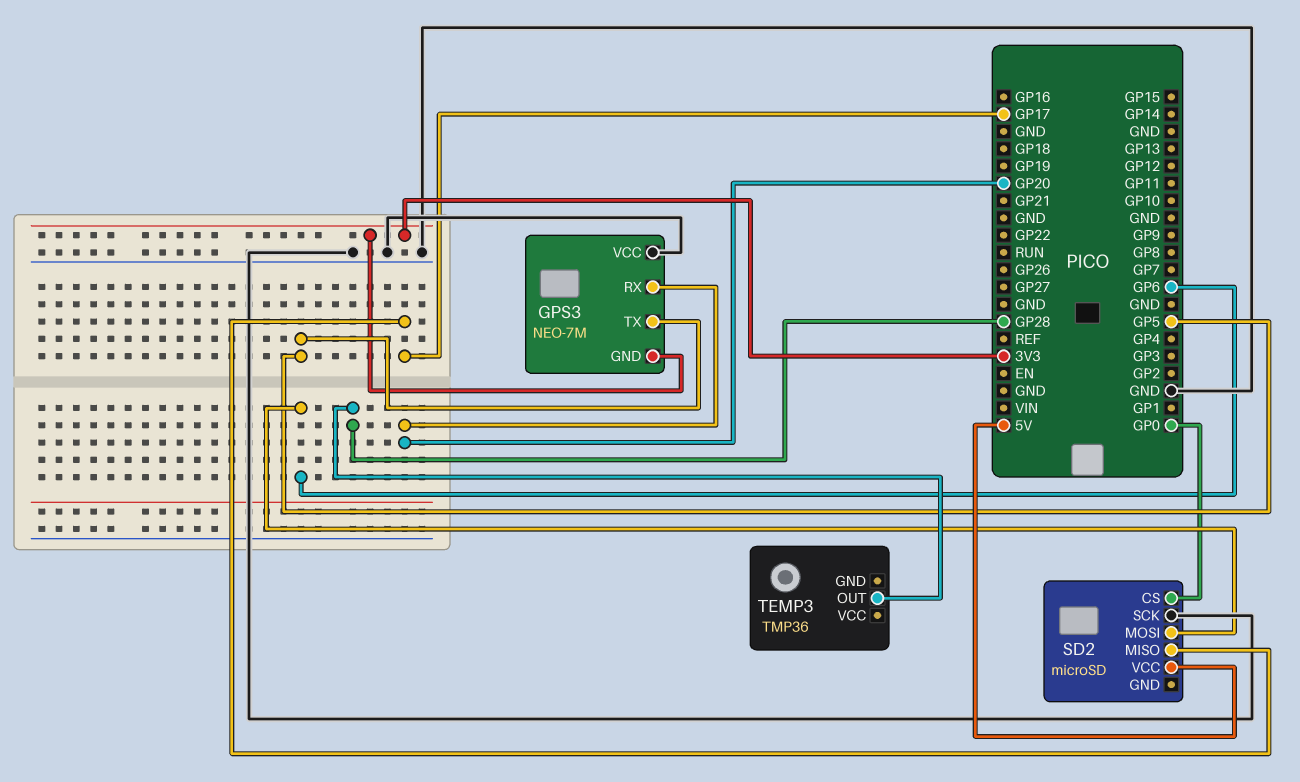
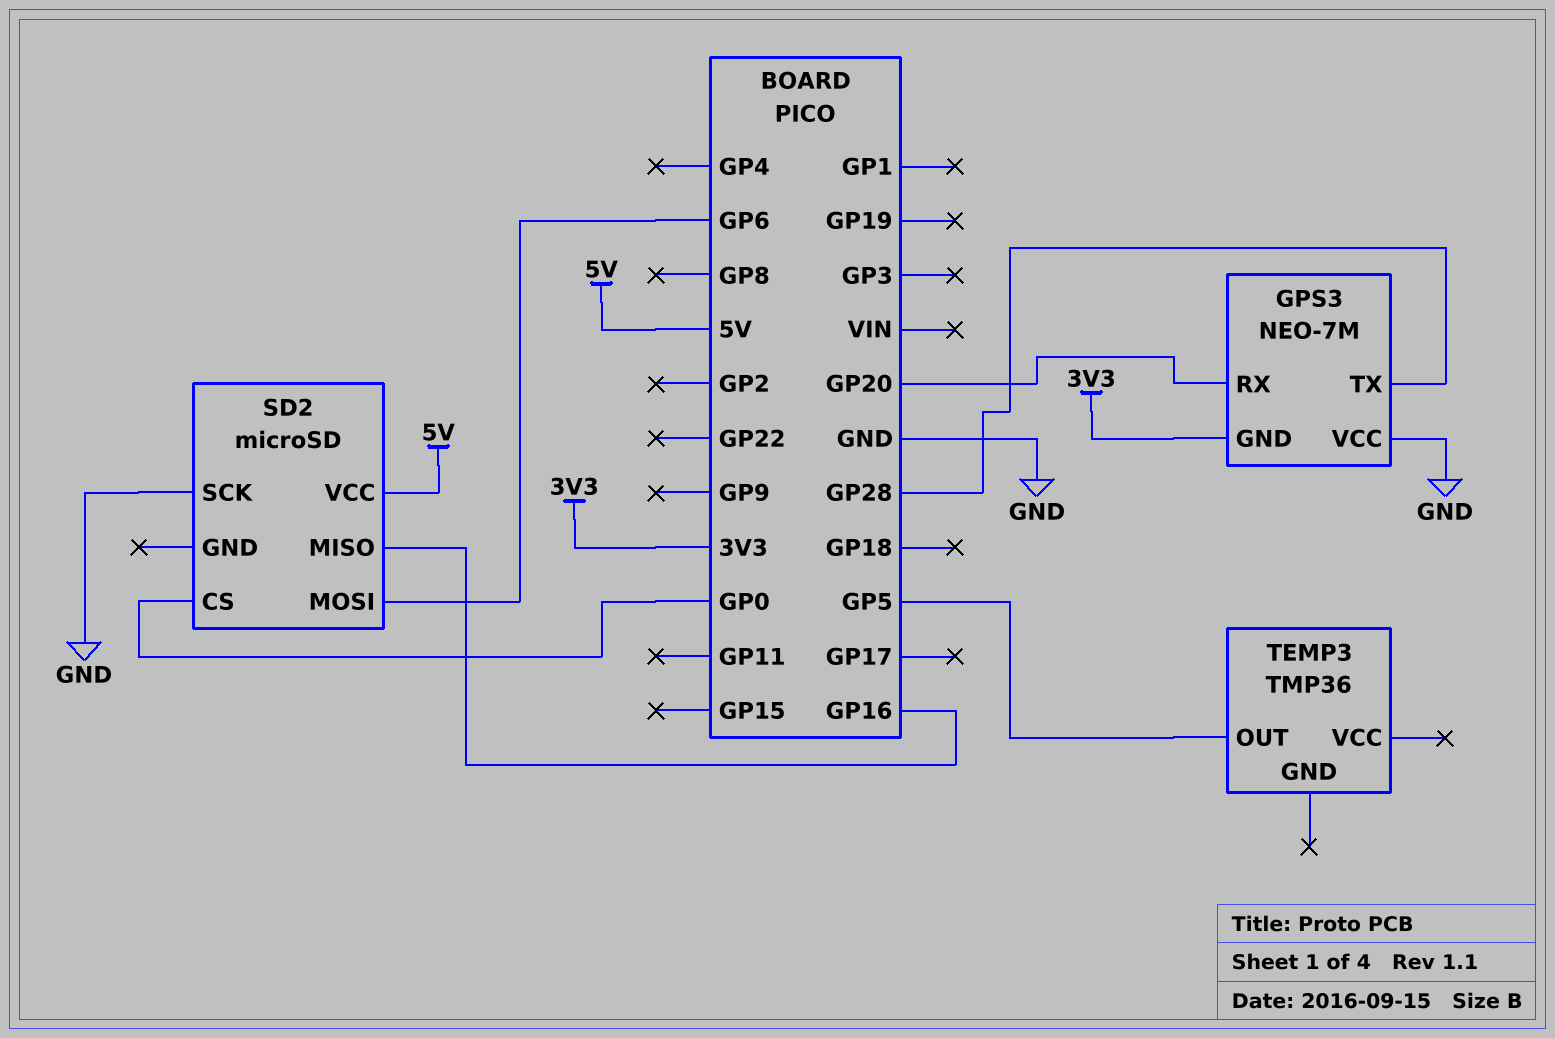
GPS3 pin TX: GP5 -> GP28
SD2 pin MISO: GP17 -> GP16
TEMP3 pin OUT: GP28 -> GP5

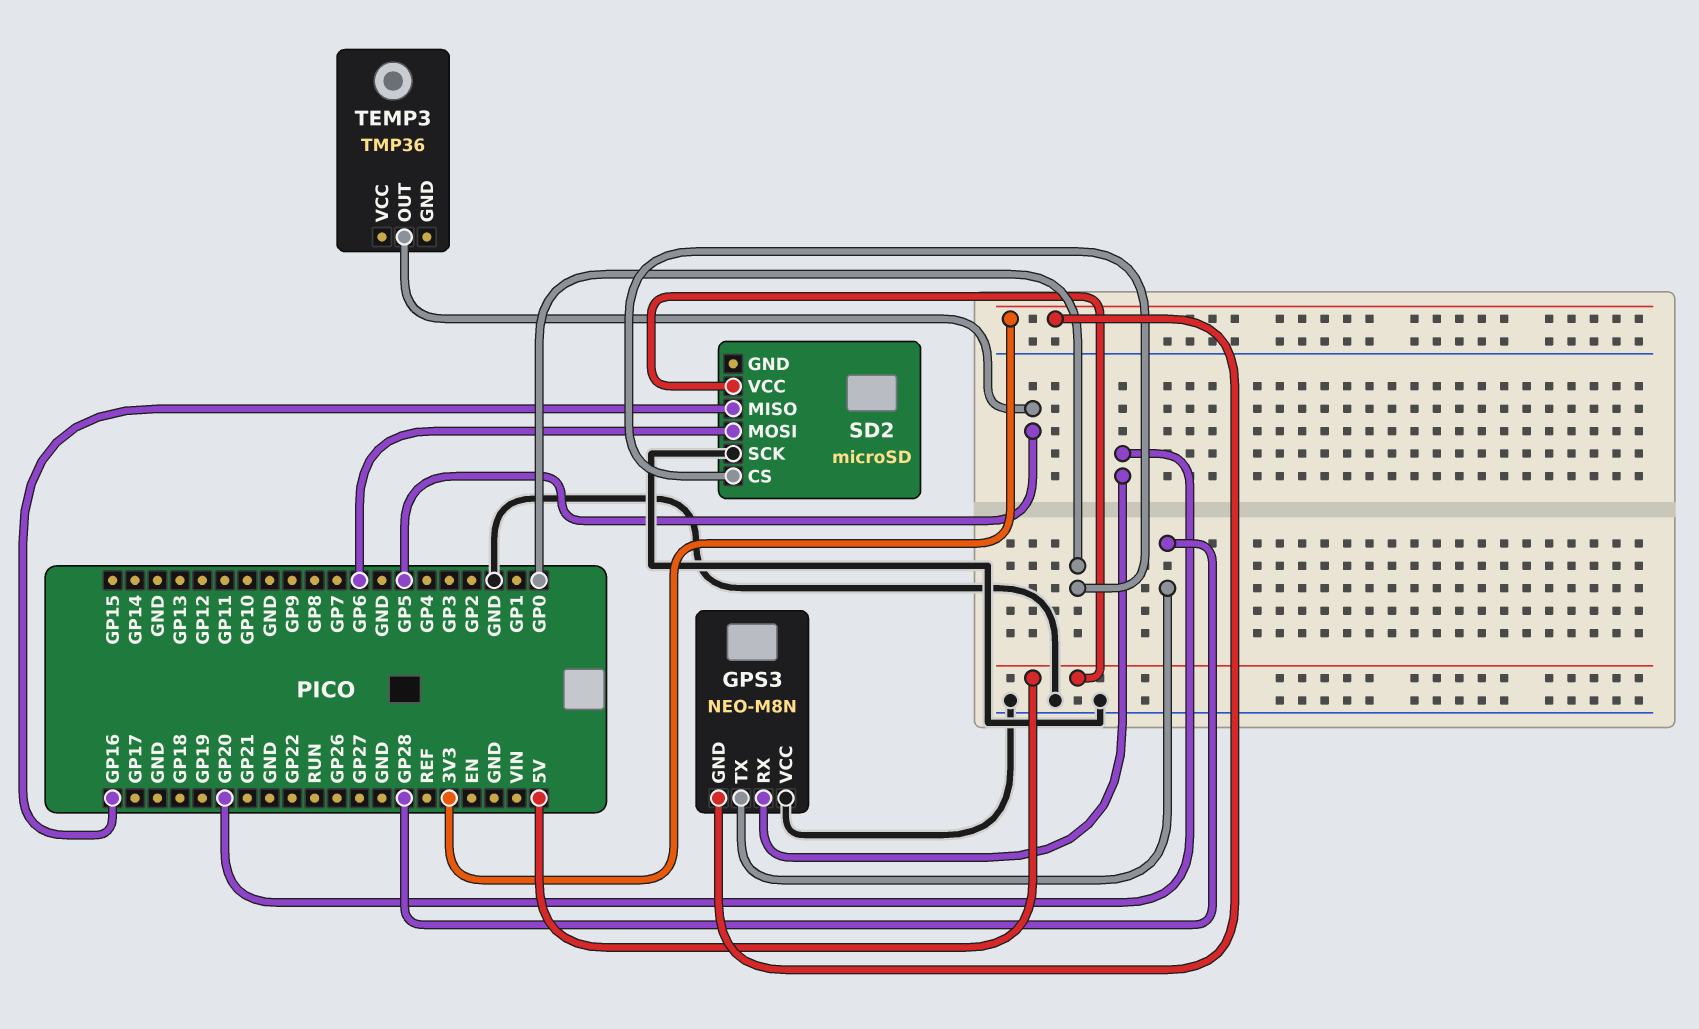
GPS3: NEO-7M -> NEO-M8N

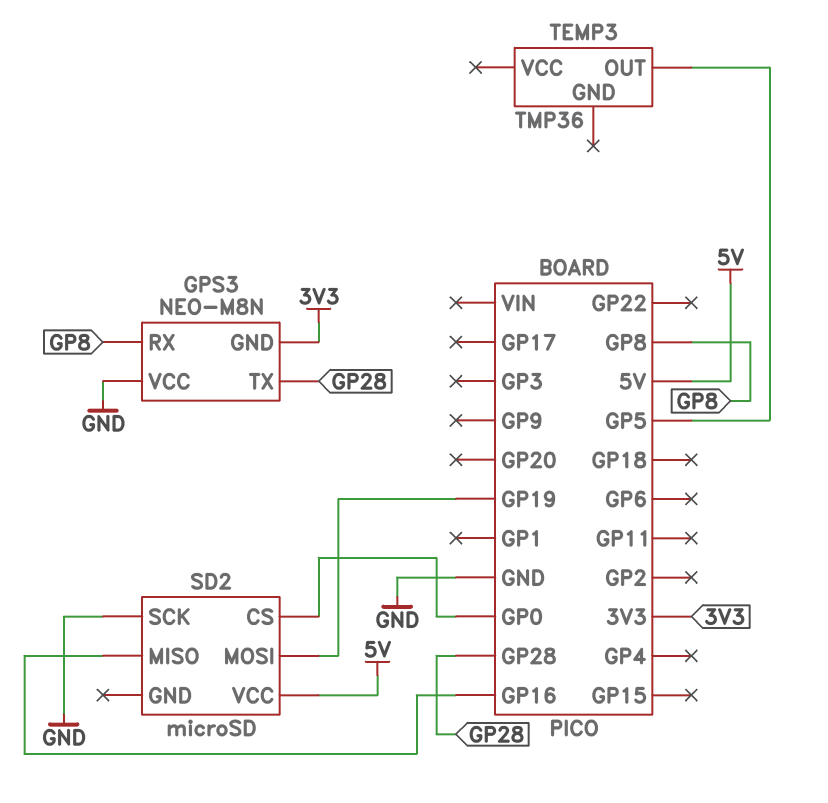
GPS3 pin RX: GP20 -> GP8
SD2 pin MOSI: GP6 -> GP19

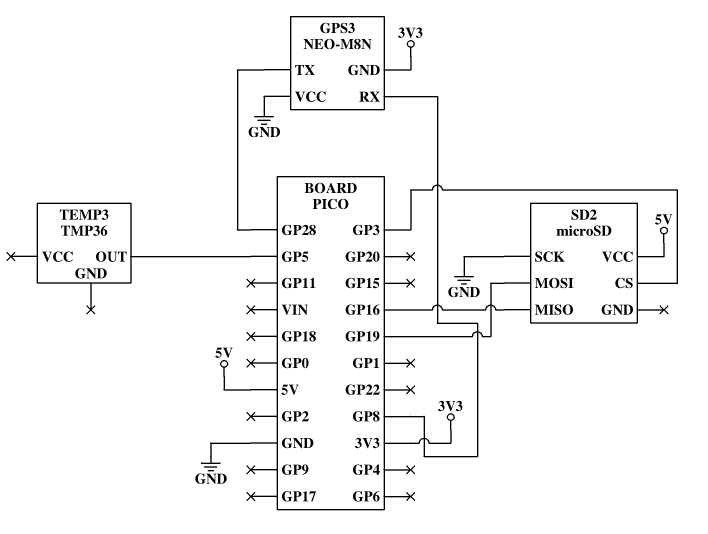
SD2 pin CS: GP0 -> GP3

